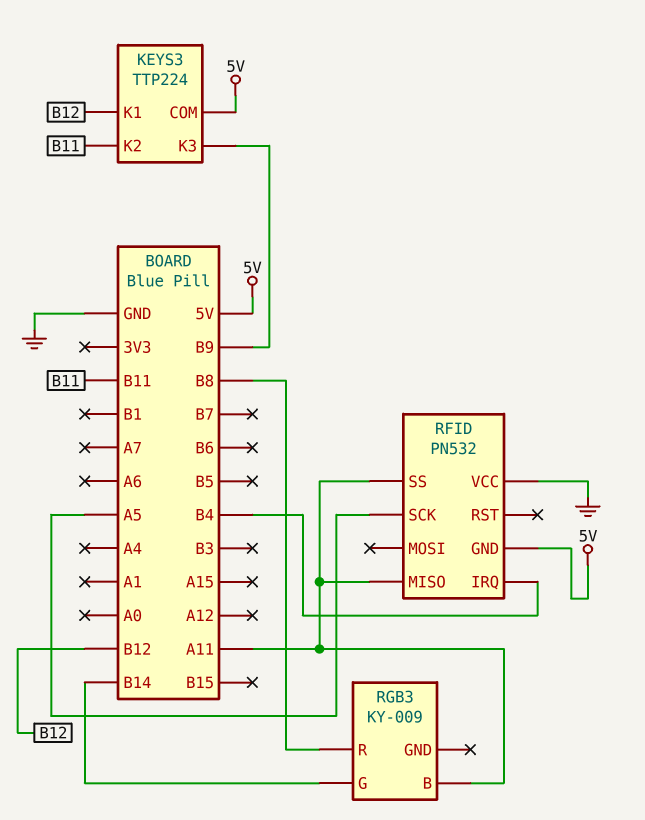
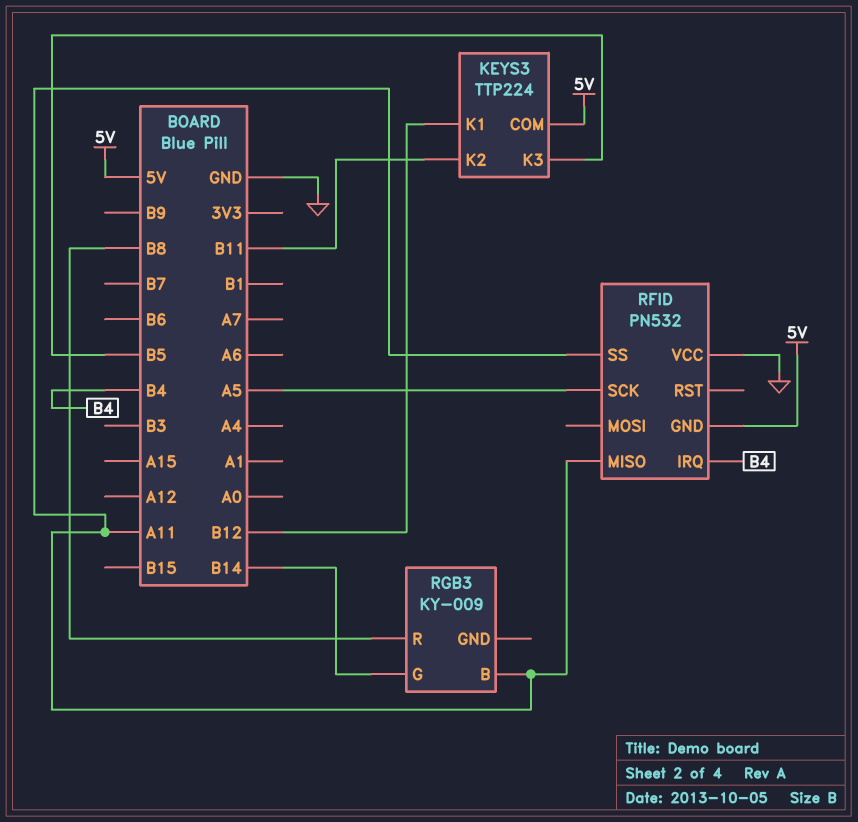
KEYS3 pin K3: B9 -> B5

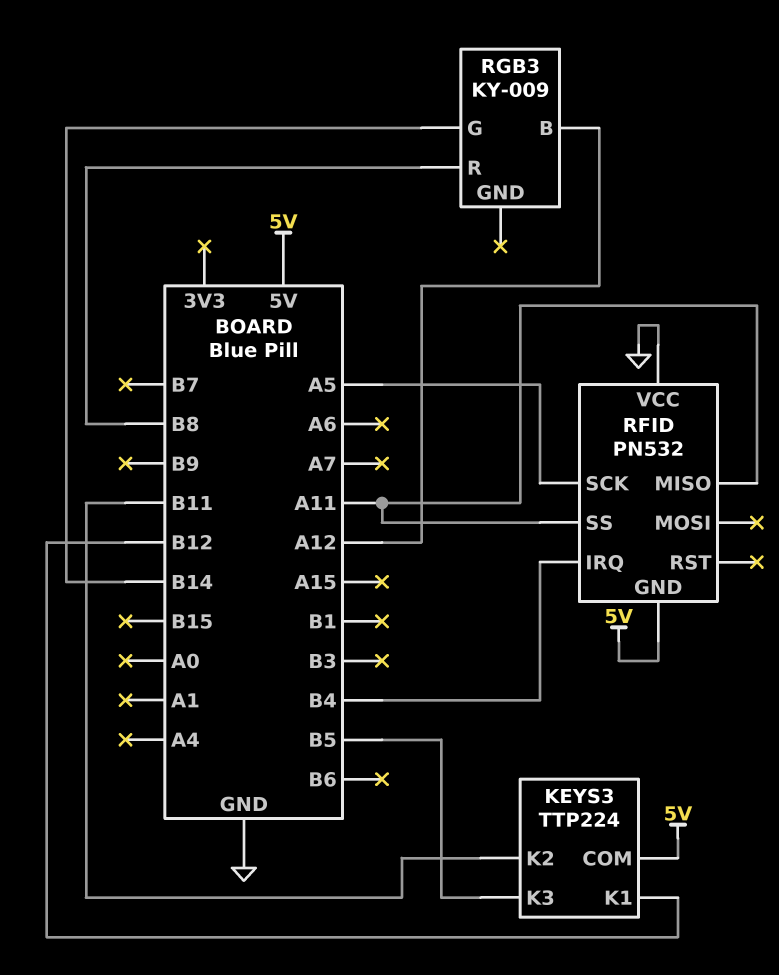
RGB3 pin B: A11 -> A12

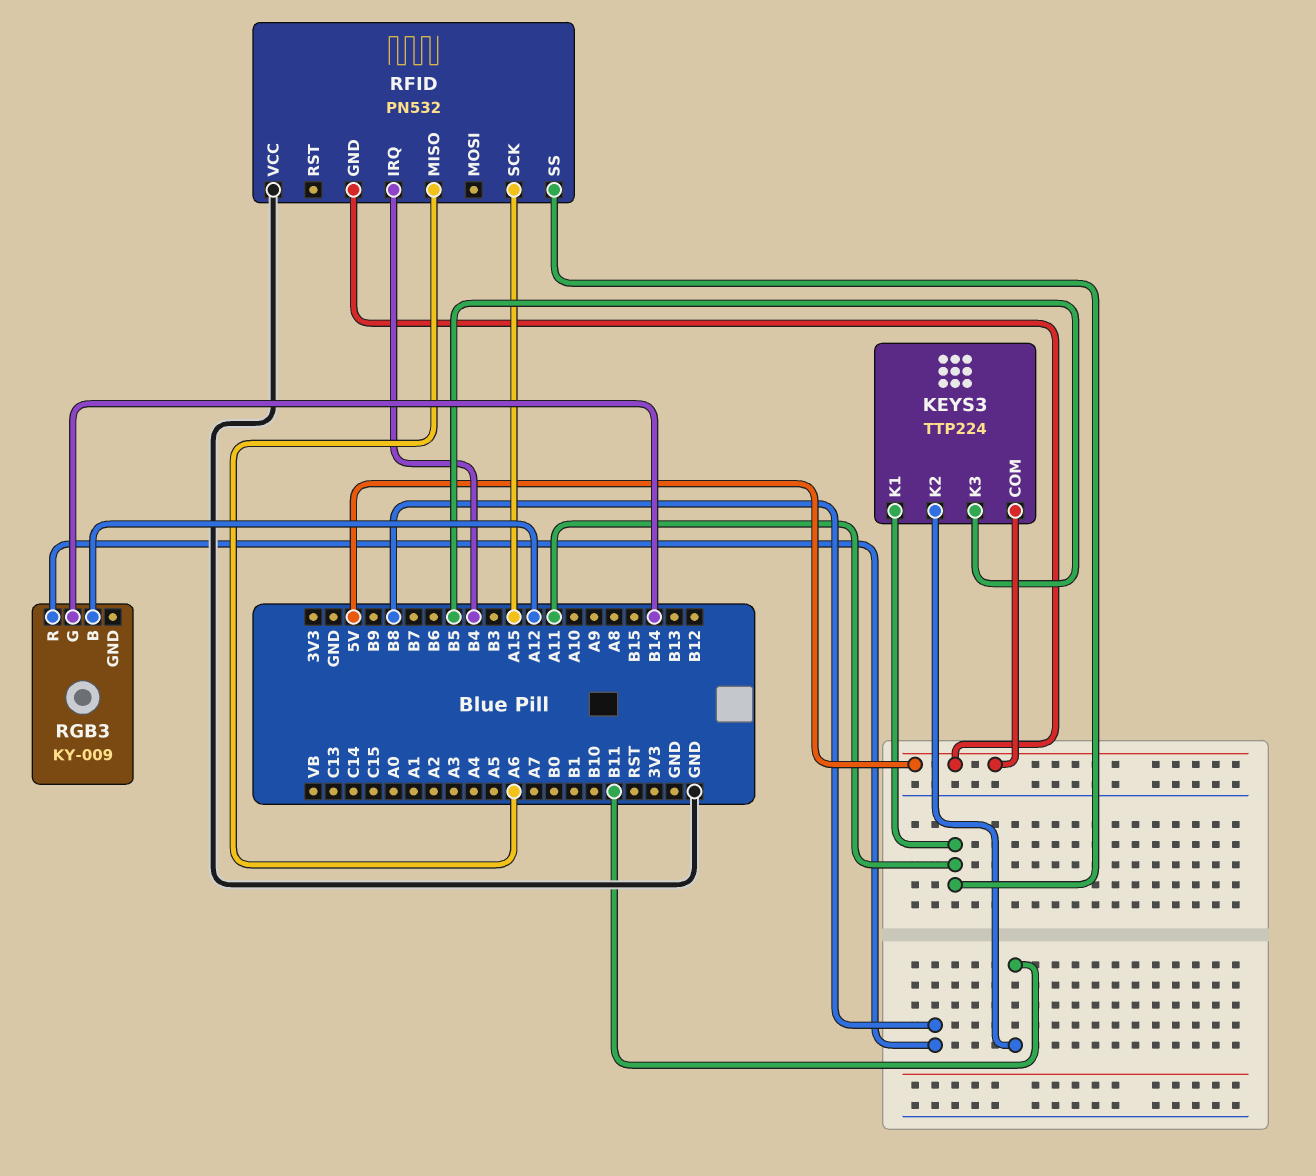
KEYS3 pin K1: B12 -> A11
RFID pin MISO: A11 -> A6
RFID pin SCK: A5 -> A15

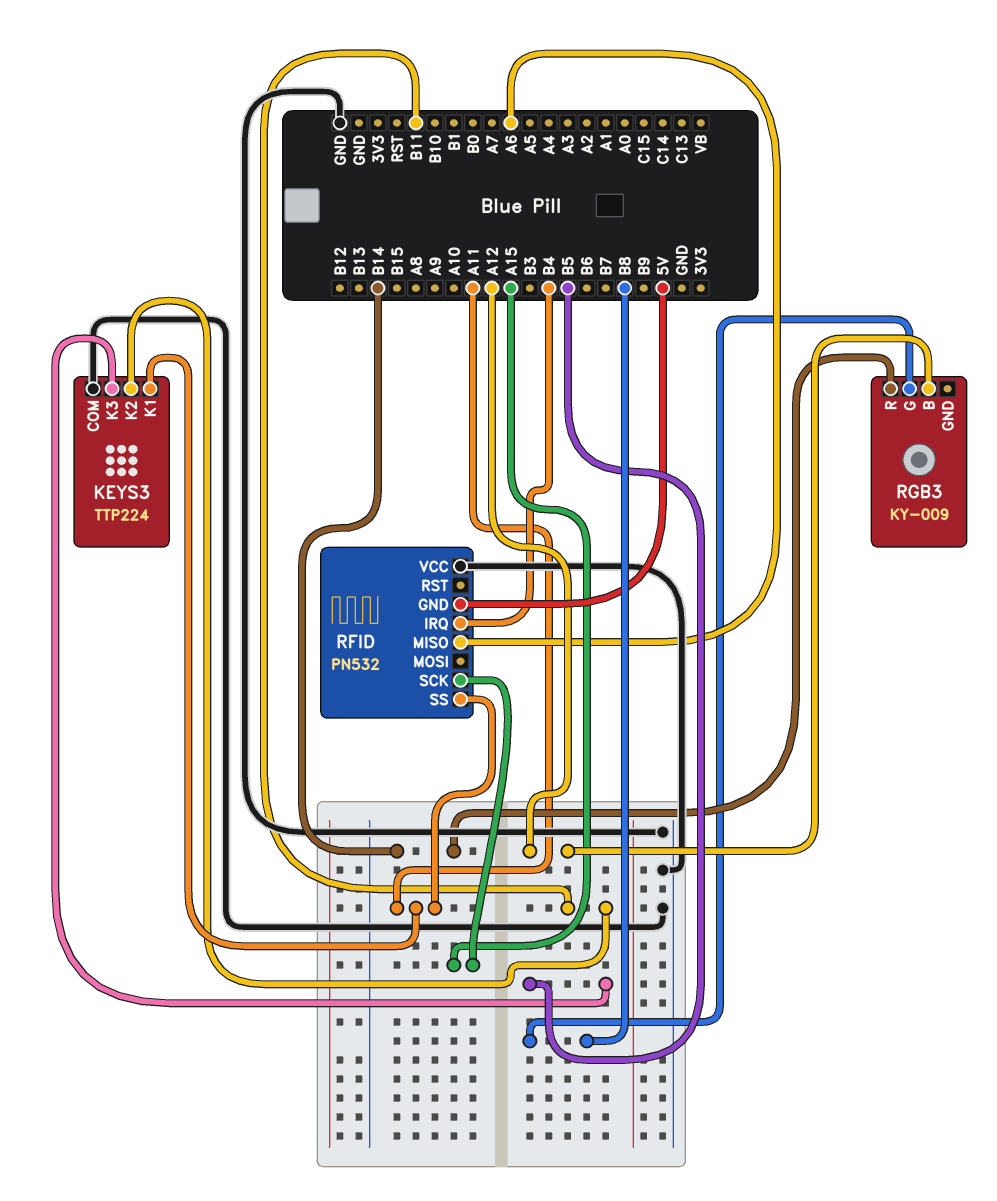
KEYS3 pin COM: 5V -> GND
RGB3 pin G: B14 -> B8
RGB3 pin R: B8 -> B14

